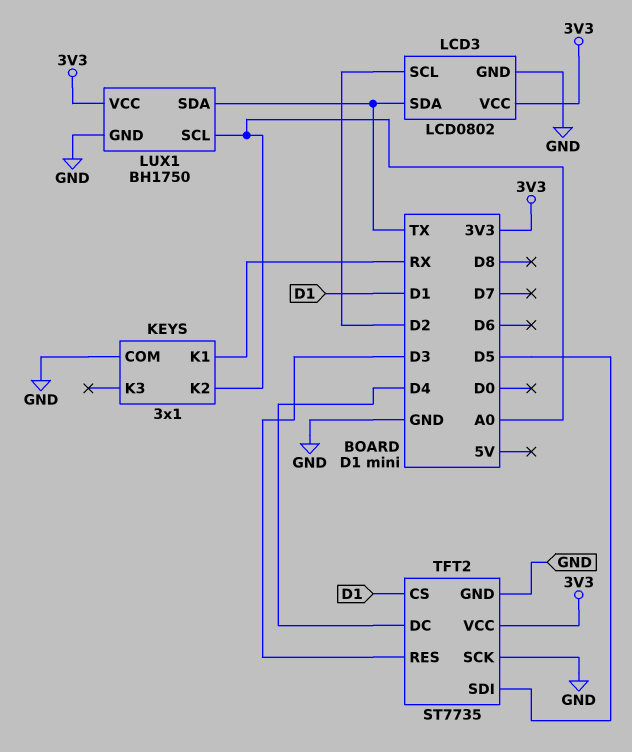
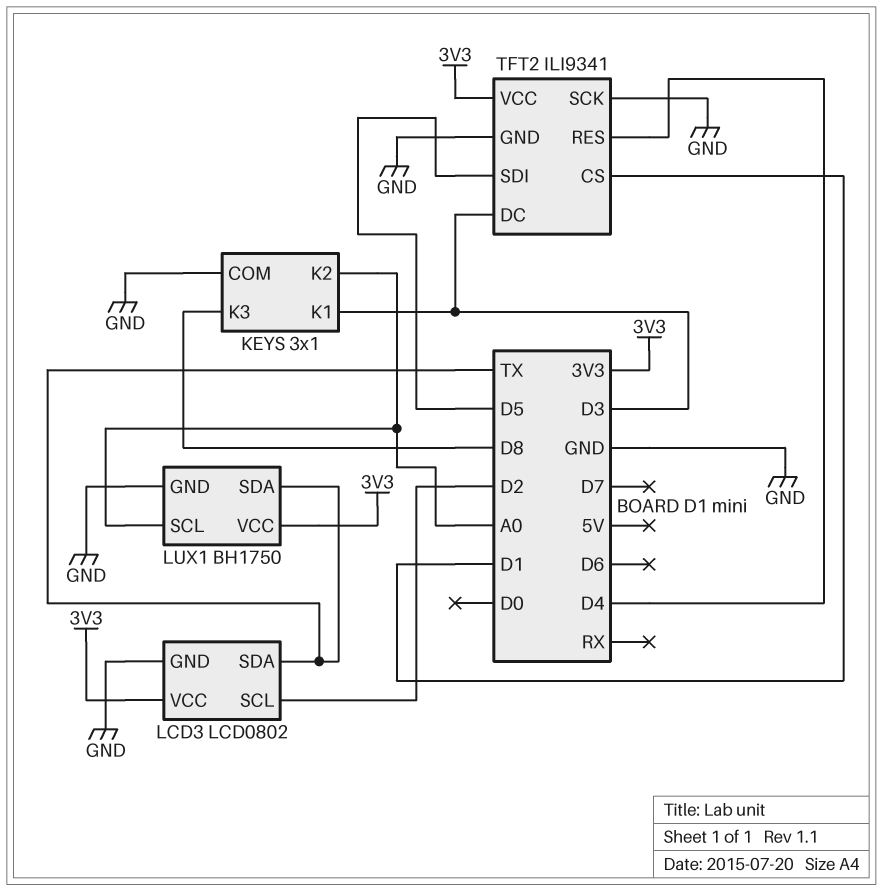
KEYS pin K1: RX -> D3
KEYS pin K3: none -> D8
TFT2: ST7735 -> ILI9341
TFT2 pin DC: D4 -> D3
TFT2 pin RES: D3 -> D4

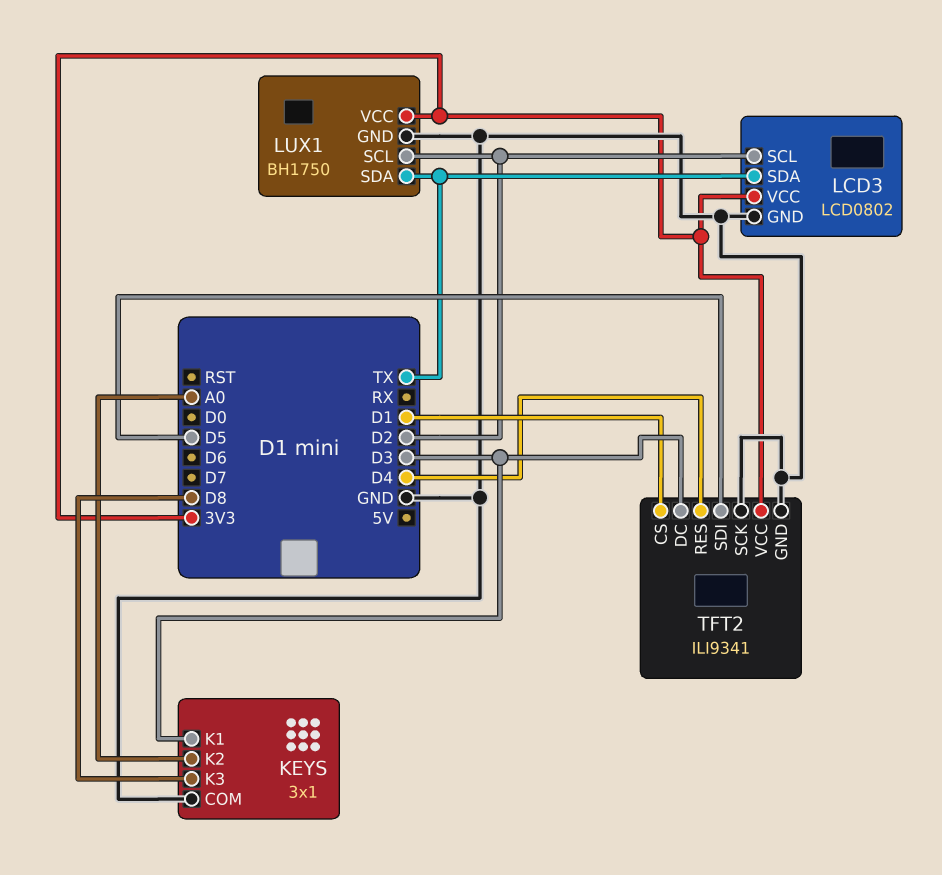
LUX1 pin SCL: A0 -> D2

